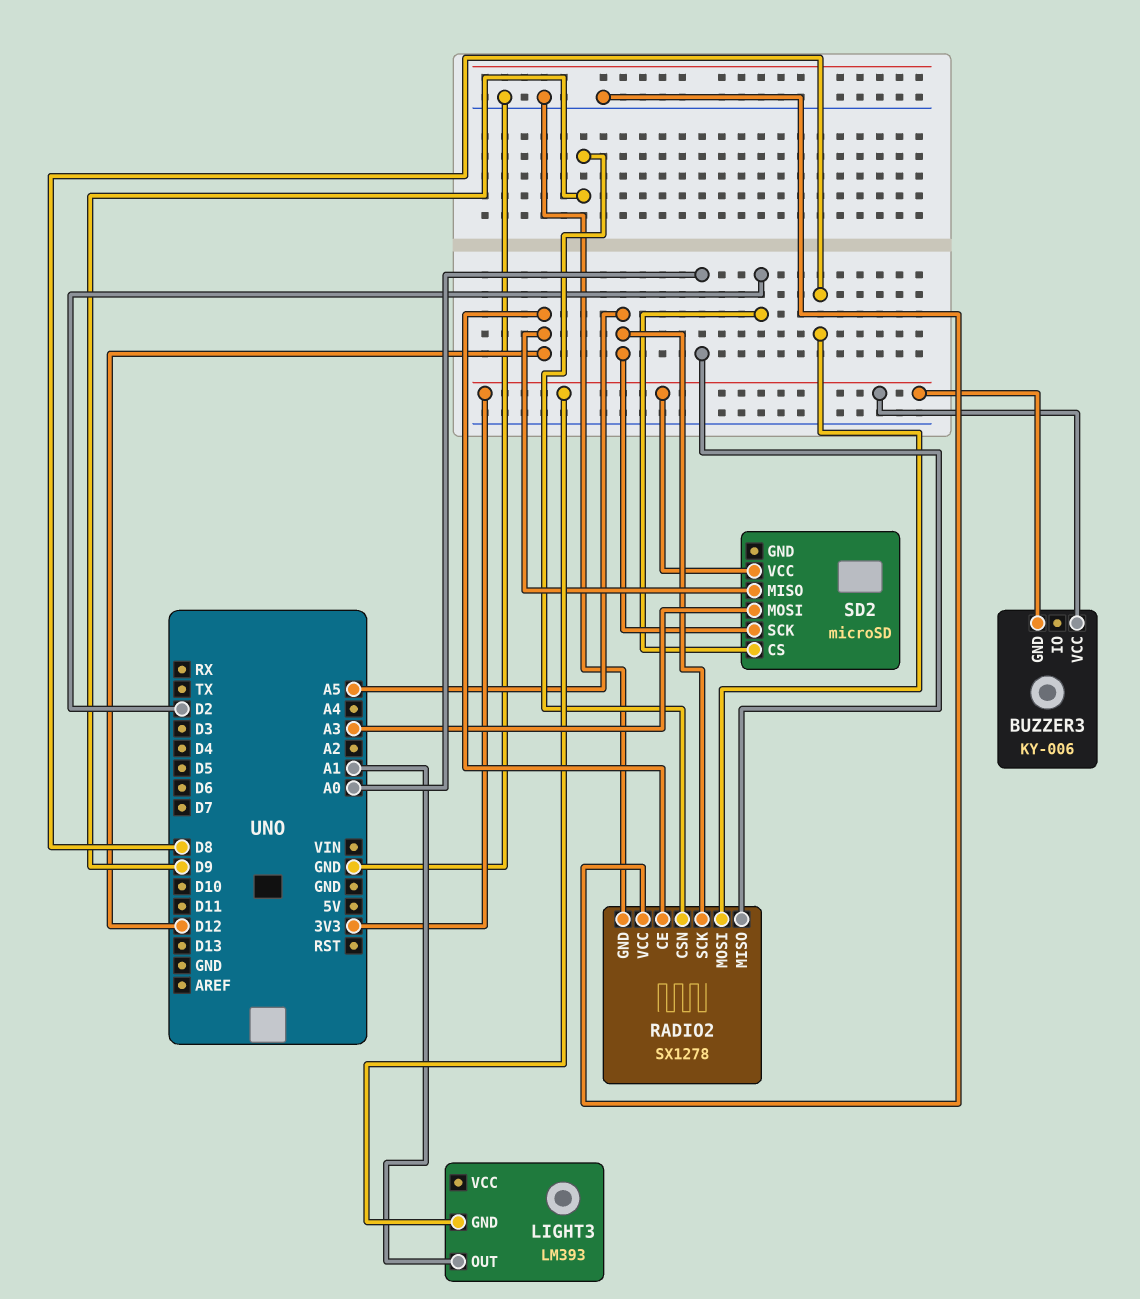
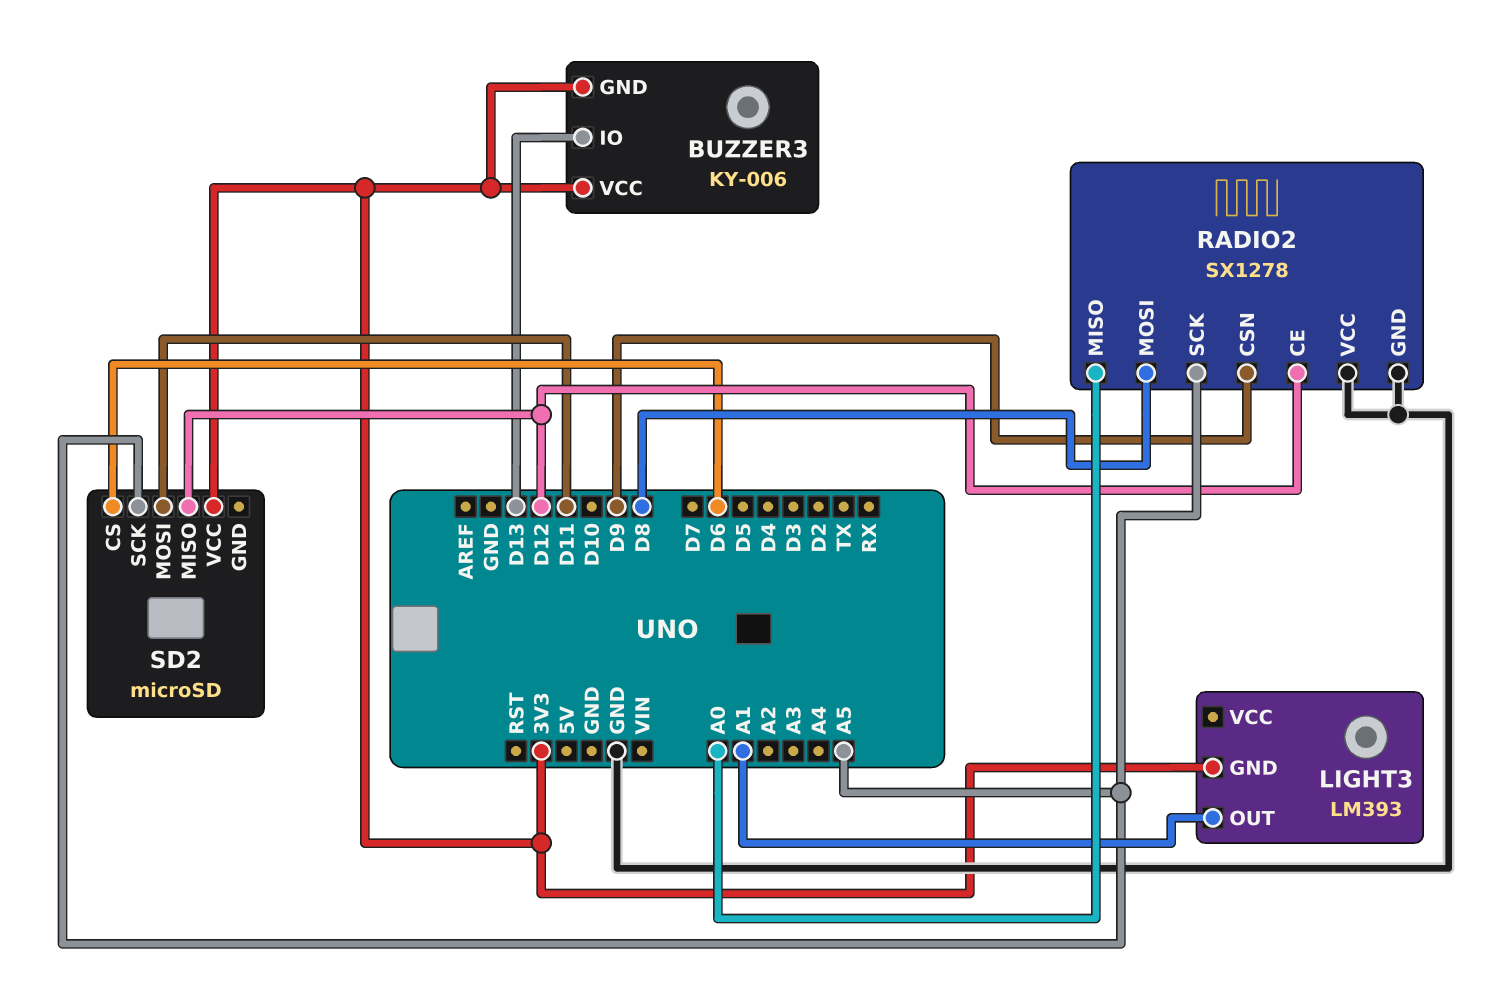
BUZZER3 pin IO: none -> D13
SD2 pin CS: D2 -> D6
SD2 pin MOSI: A3 -> D11

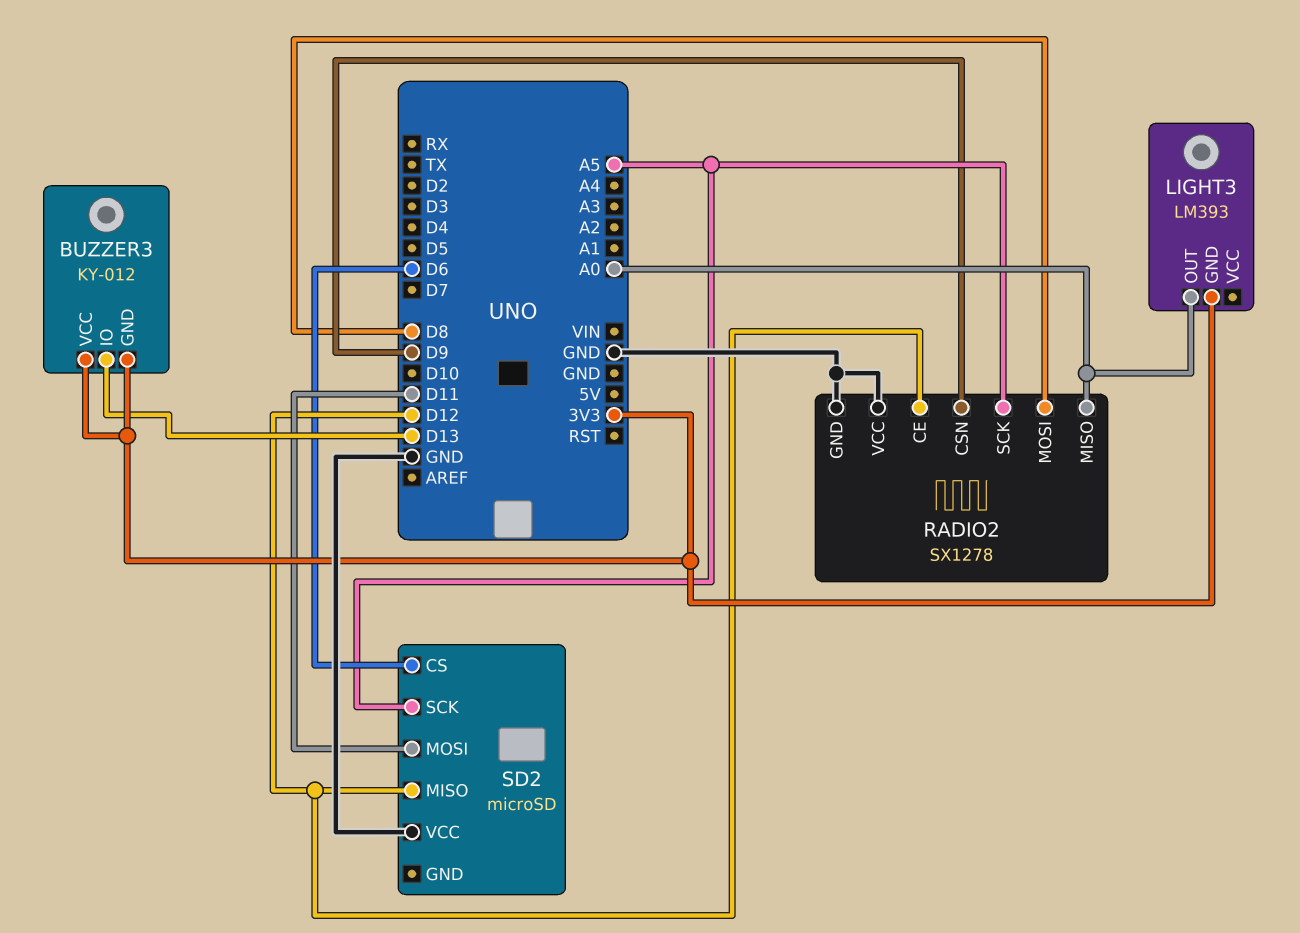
BUZZER3: KY-006 -> KY-012
LIGHT3 pin OUT: A1 -> A0
SD2 pin VCC: 3V3 -> GND

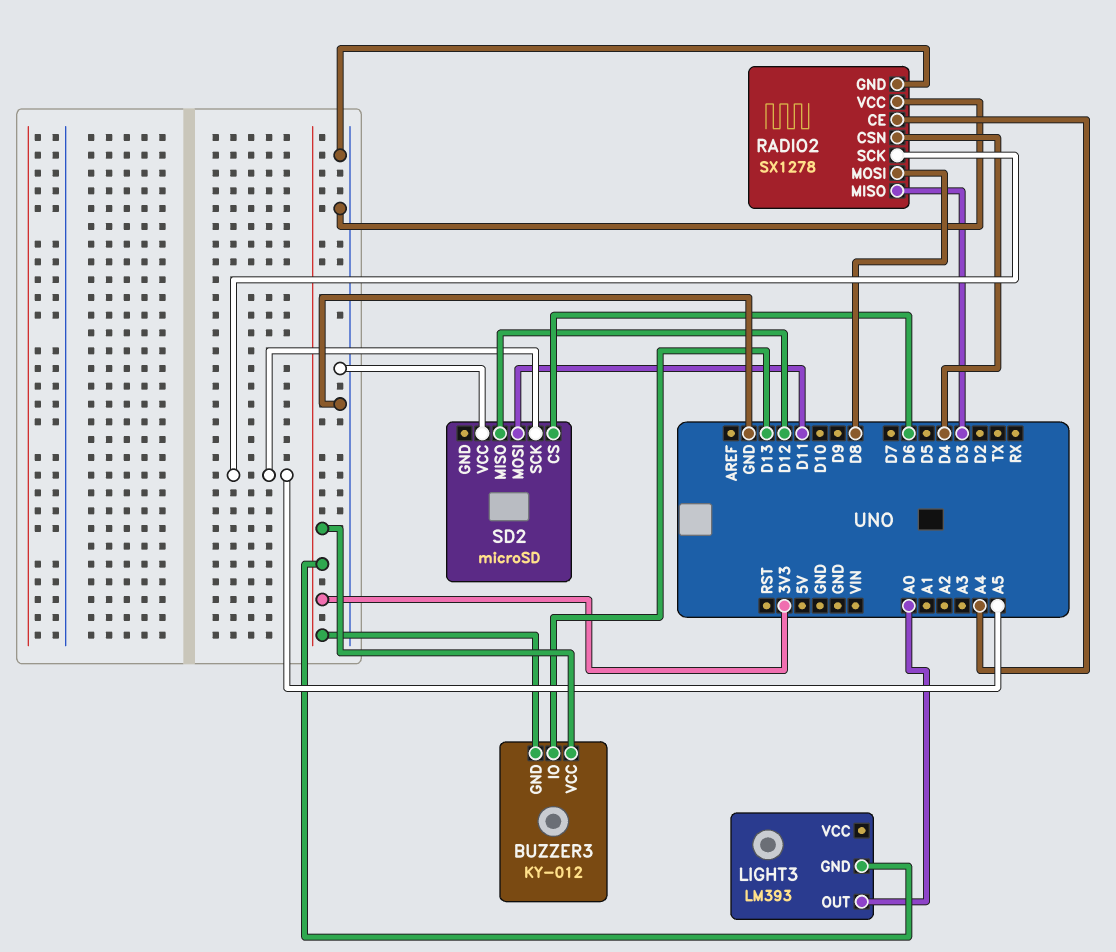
RADIO2 pin CE: D12 -> A4
RADIO2 pin CSN: D9 -> D4
RADIO2 pin MISO: A0 -> D3

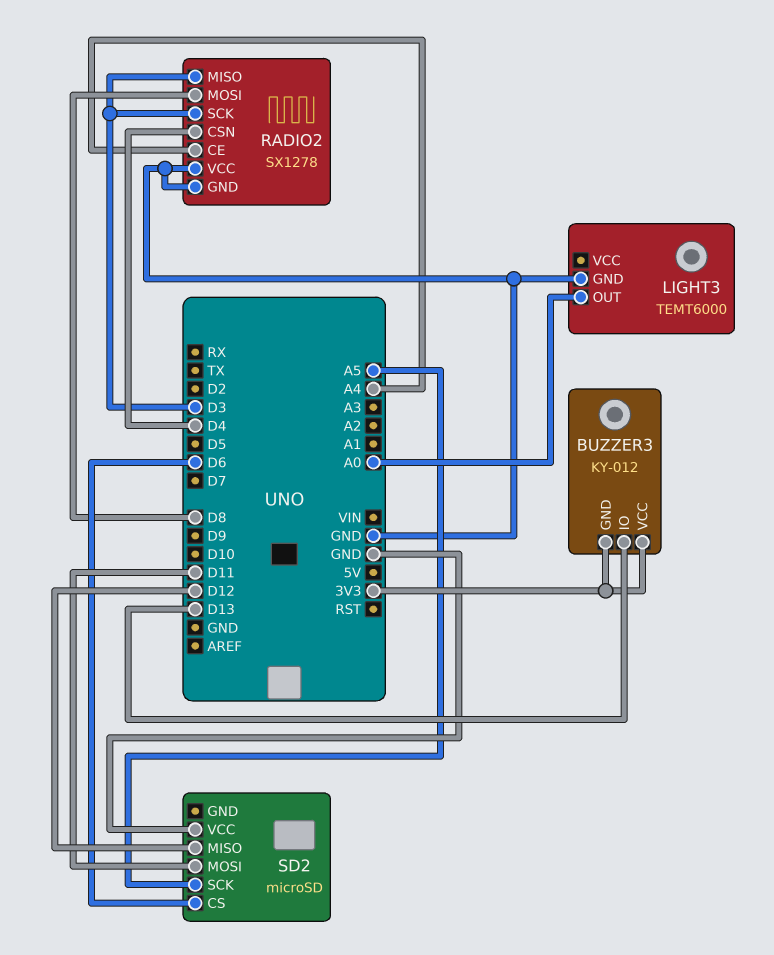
LIGHT3: LM393 -> TEMT6000
LIGHT3 pin GND: 3V3 -> GND
RADIO2 pin SCK: A5 -> D3

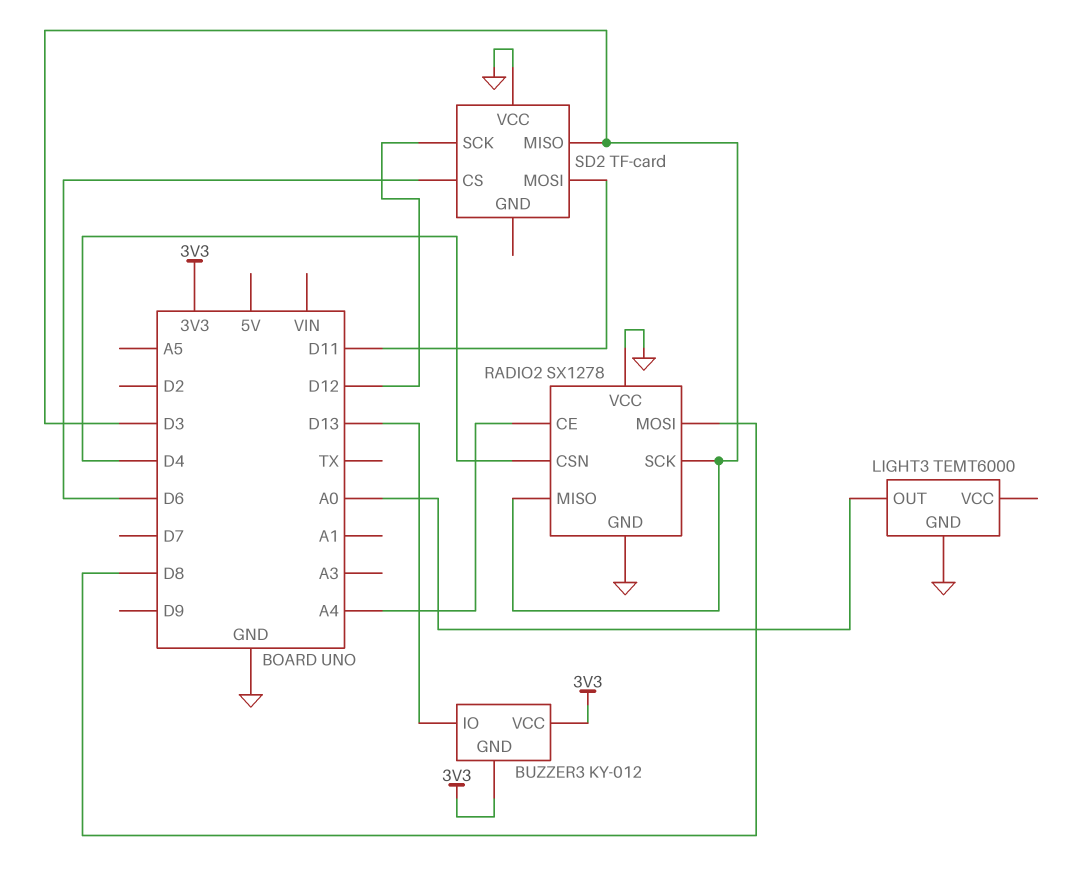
SD2: microSD -> TF-card
SD2 pin MISO: D12 -> D3
SD2 pin SCK: A5 -> D12

